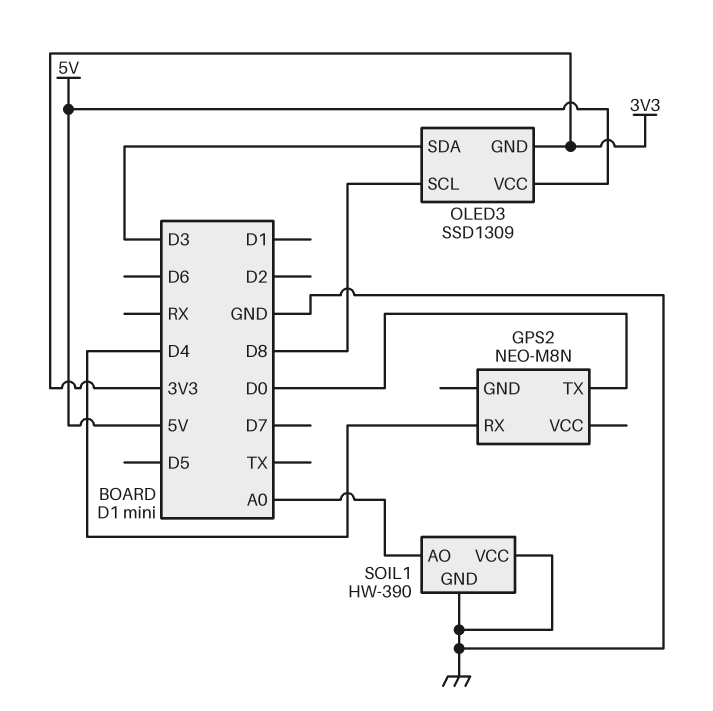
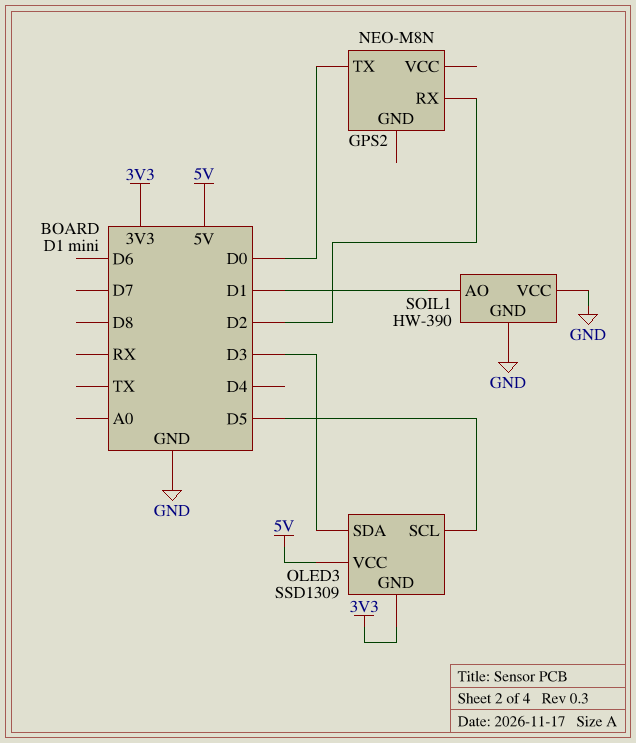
GPS2 pin RX: D4 -> D2
OLED3 pin SCL: D8 -> D5
SOIL1 pin AO: A0 -> D1

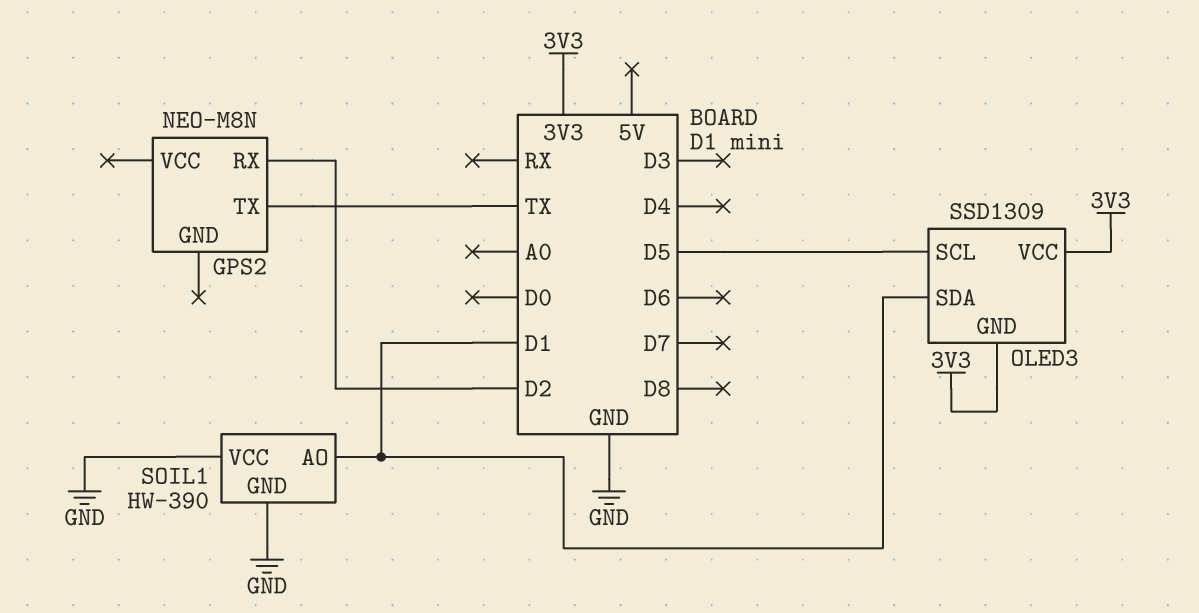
GPS2 pin TX: D0 -> TX
OLED3 pin SDA: D3 -> D1
OLED3 pin VCC: 5V -> 3V3

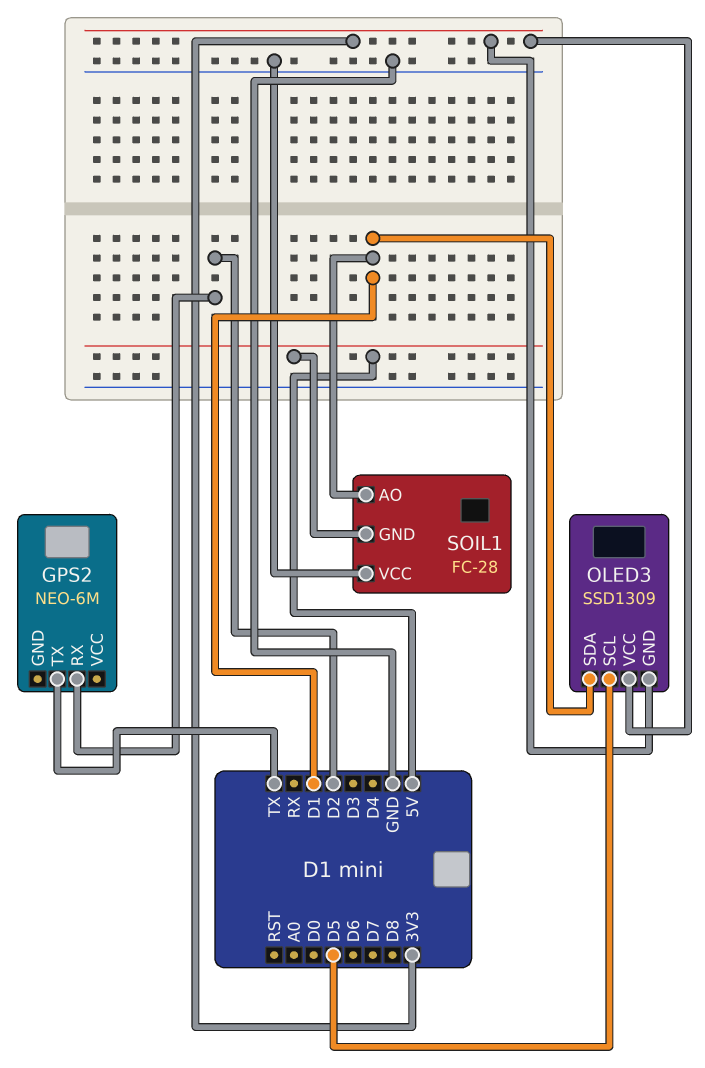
GPS2: NEO-M8N -> NEO-6M
SOIL1: HW-390 -> FC-28
SOIL1 pin GND: GND -> 5V

